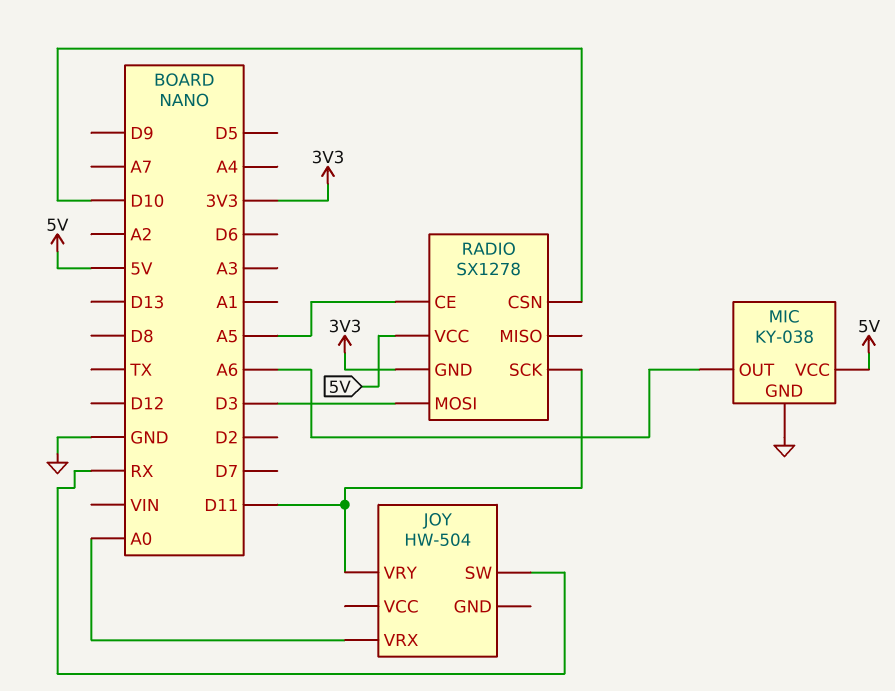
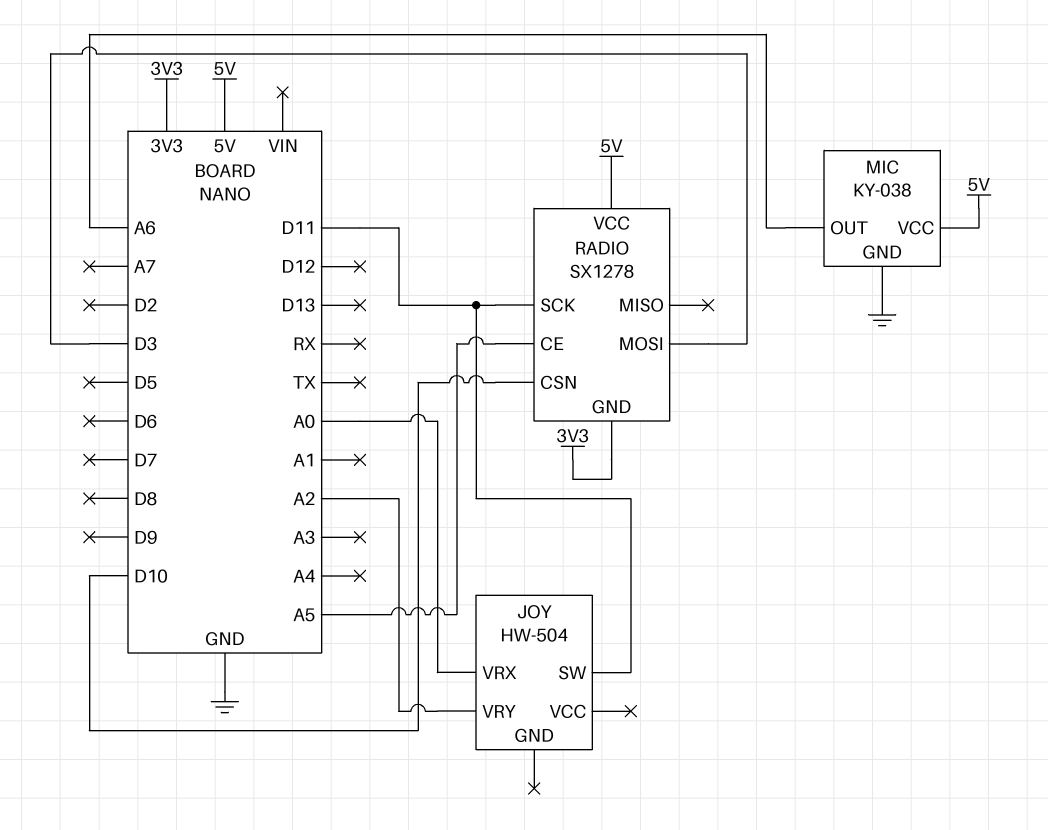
JOY pin SW: RX -> D11
JOY pin VRY: D11 -> A2

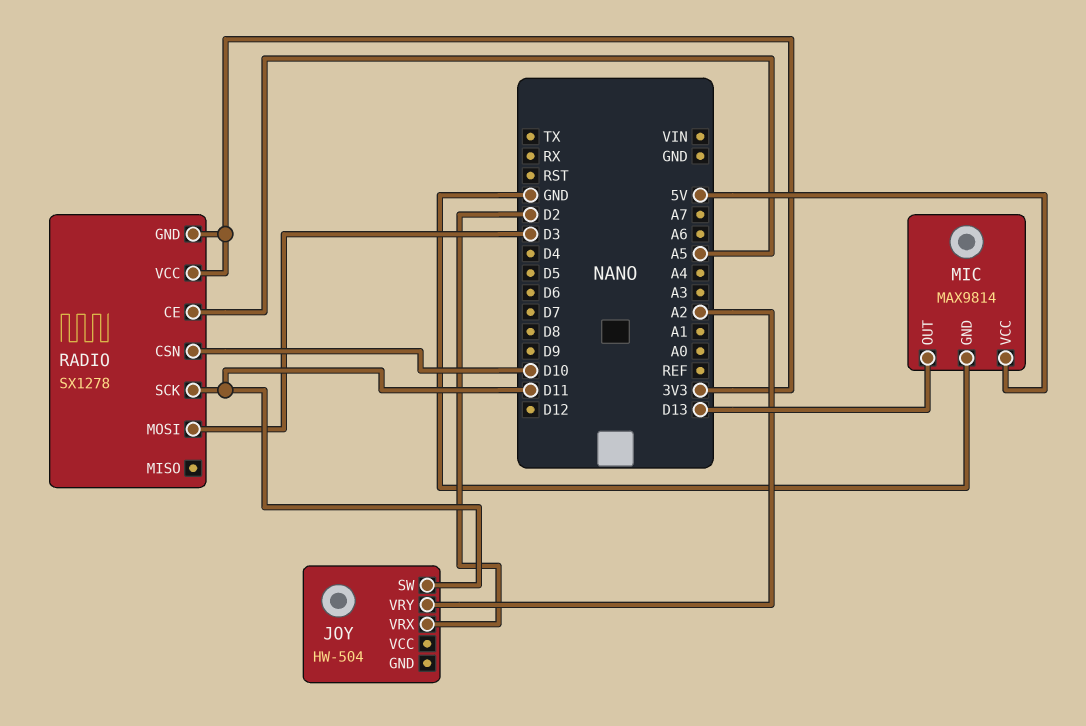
JOY pin VRX: A0 -> D2
MIC: KY-038 -> MAX9814
MIC pin OUT: A6 -> D13
RADIO pin VCC: 5V -> 3V3

